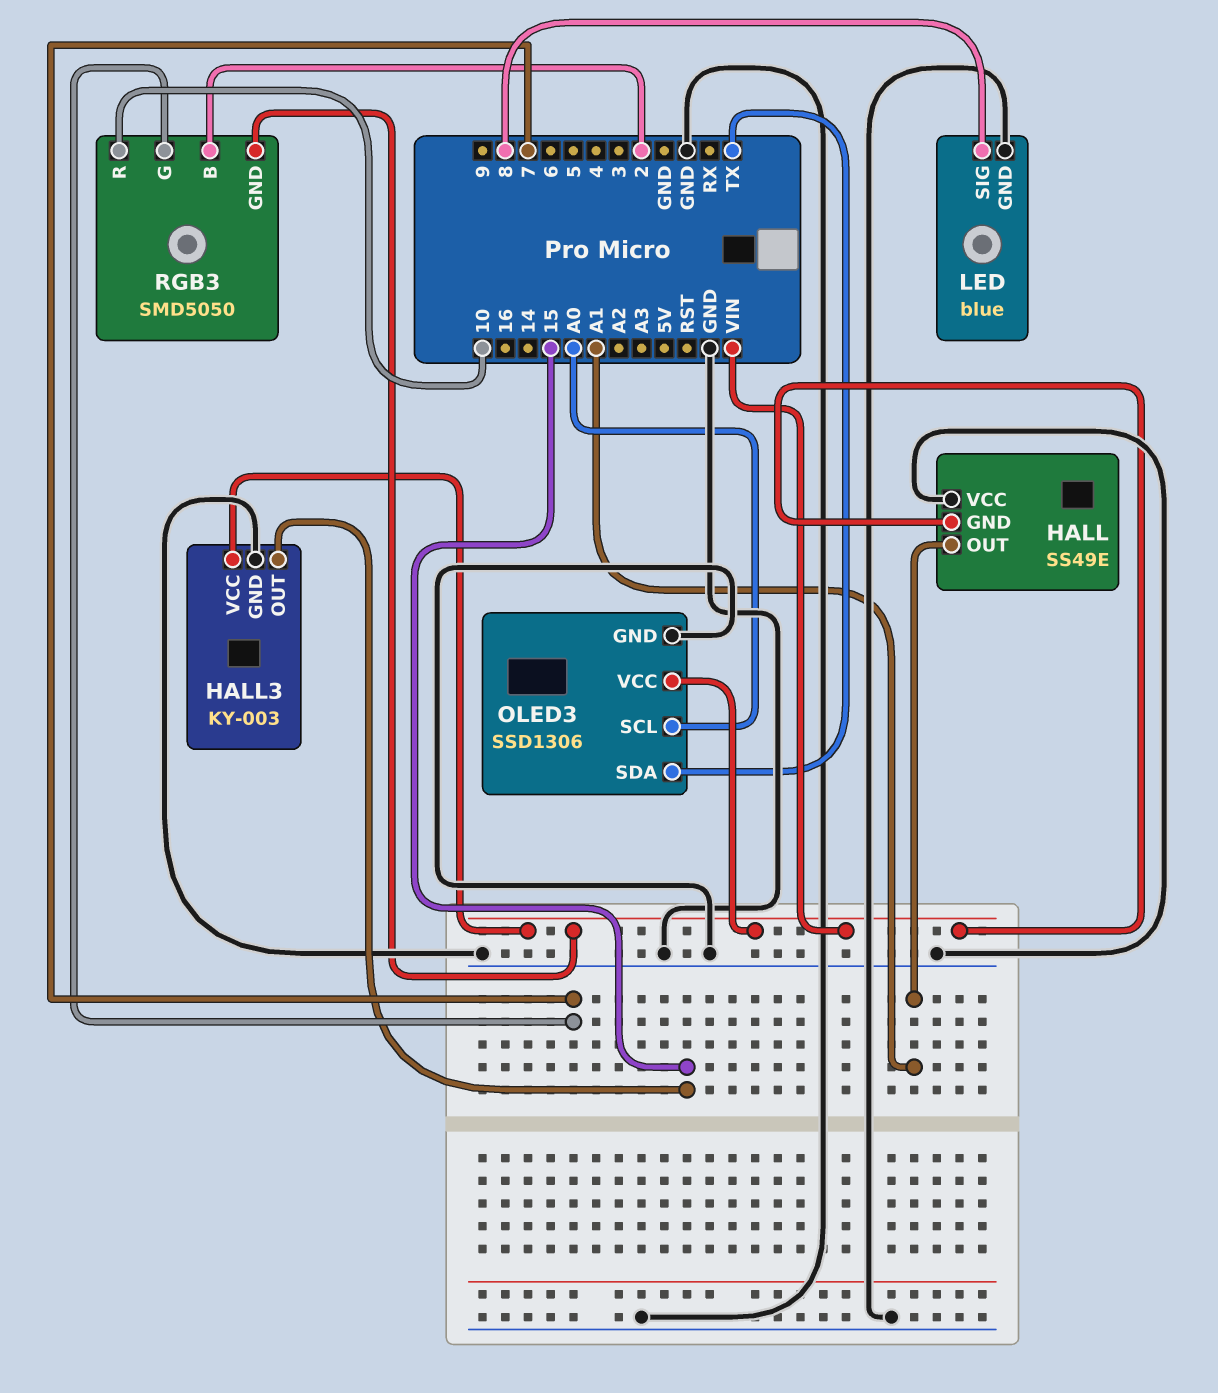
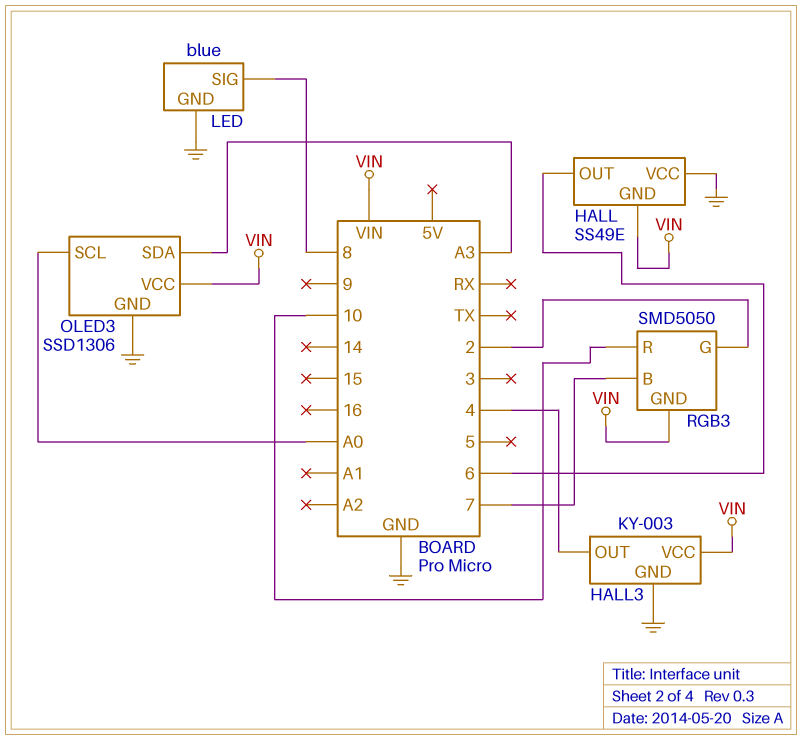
HALL pin OUT: A1 -> 6
HALL3 pin OUT: 15 -> 4
OLED3 pin SDA: TX -> A3
RGB3 pin B: 2 -> 7
RGB3 pin G: 7 -> 2

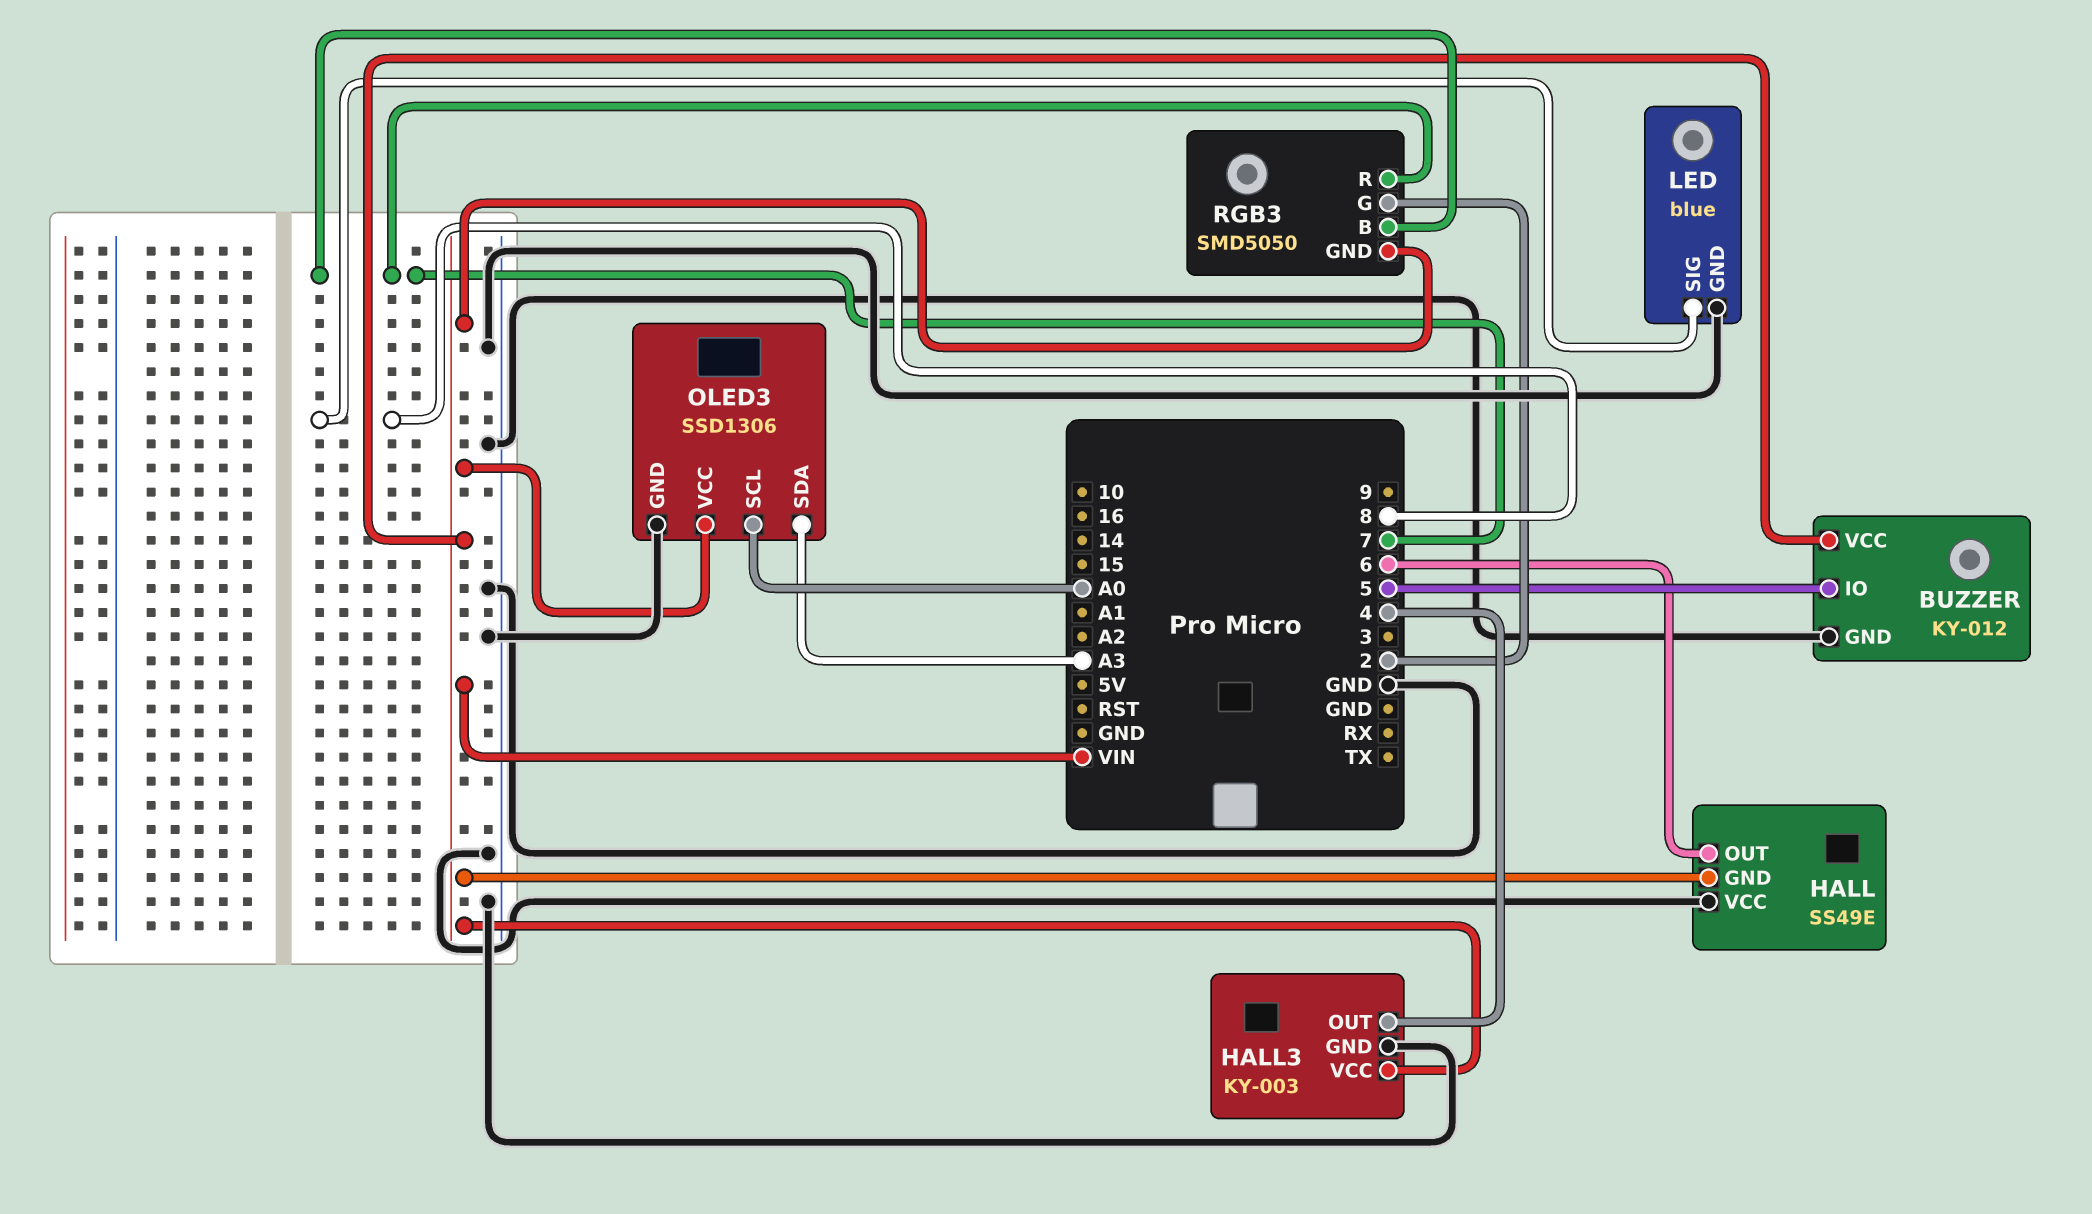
BUZZER: none -> KY-012
BUZZER pin GND: none -> GND
BUZZER pin IO: none -> 5
BUZZER pin VCC: none -> VIN
RGB3 pin R: 10 -> 7

